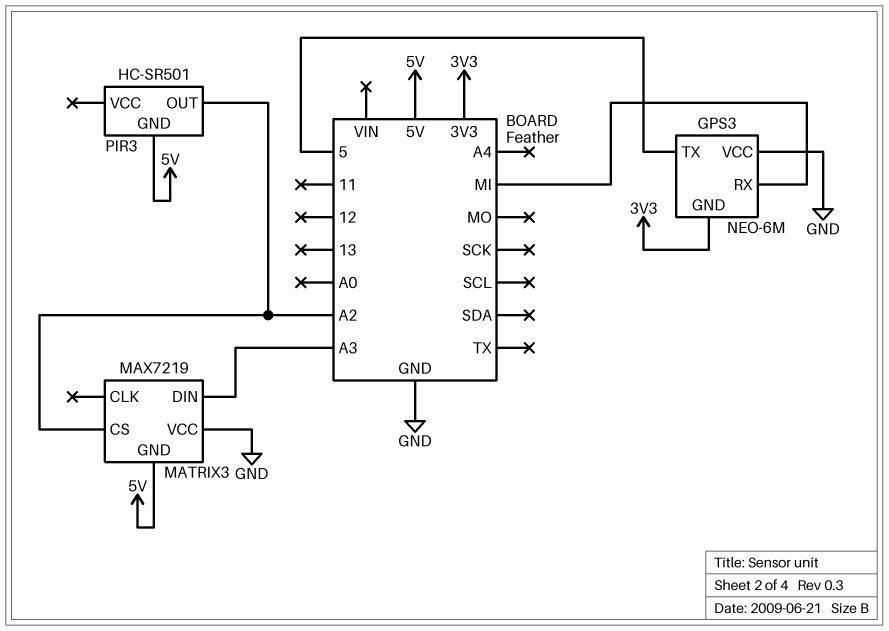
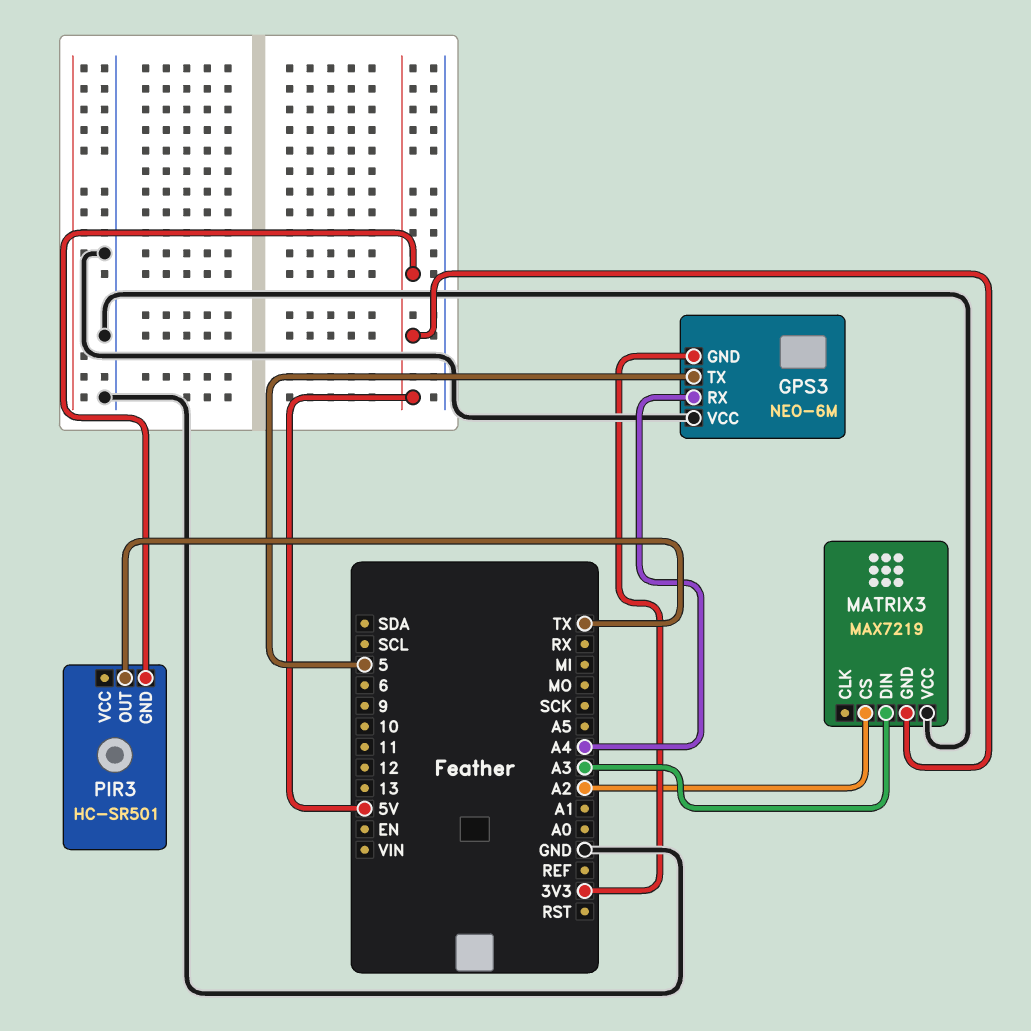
GPS3 pin RX: MI -> A4
PIR3 pin OUT: A2 -> TX

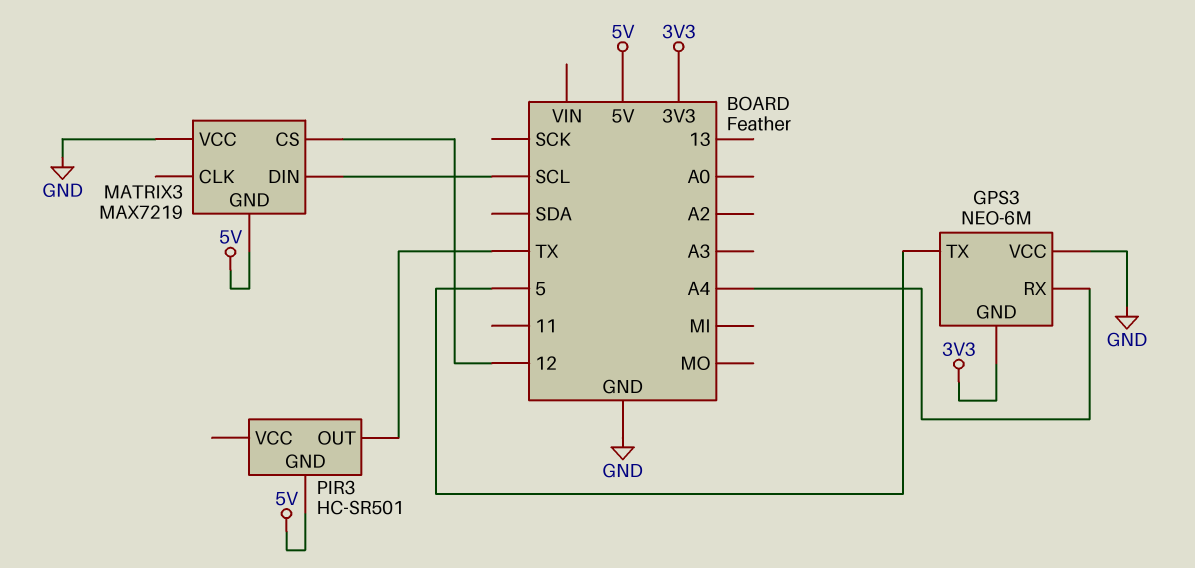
MATRIX3 pin CS: A2 -> 12
MATRIX3 pin DIN: A3 -> SCL

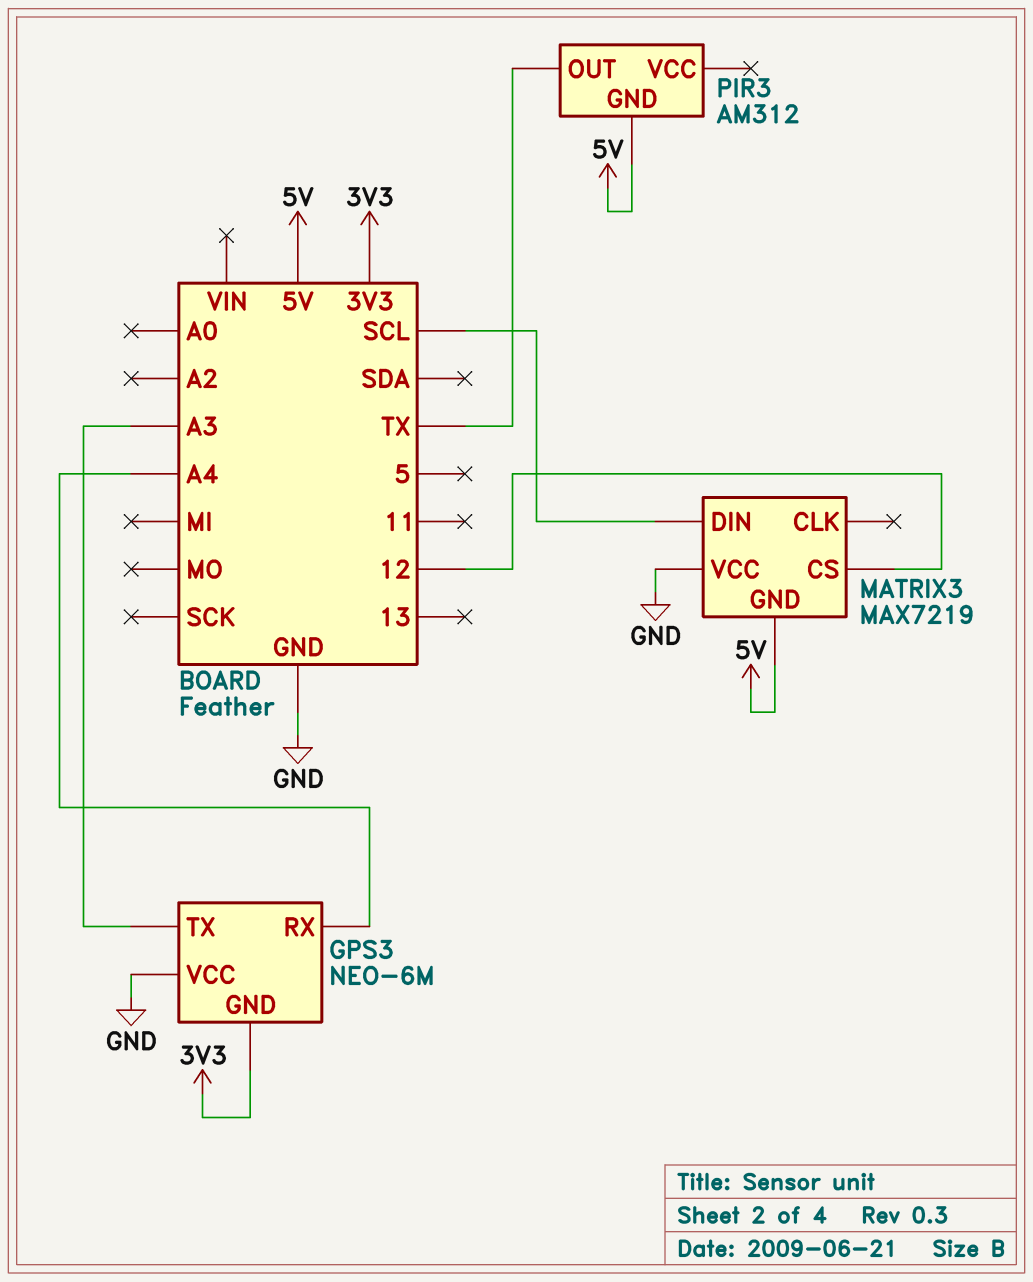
GPS3 pin TX: 5 -> A3
PIR3: HC-SR501 -> AM312

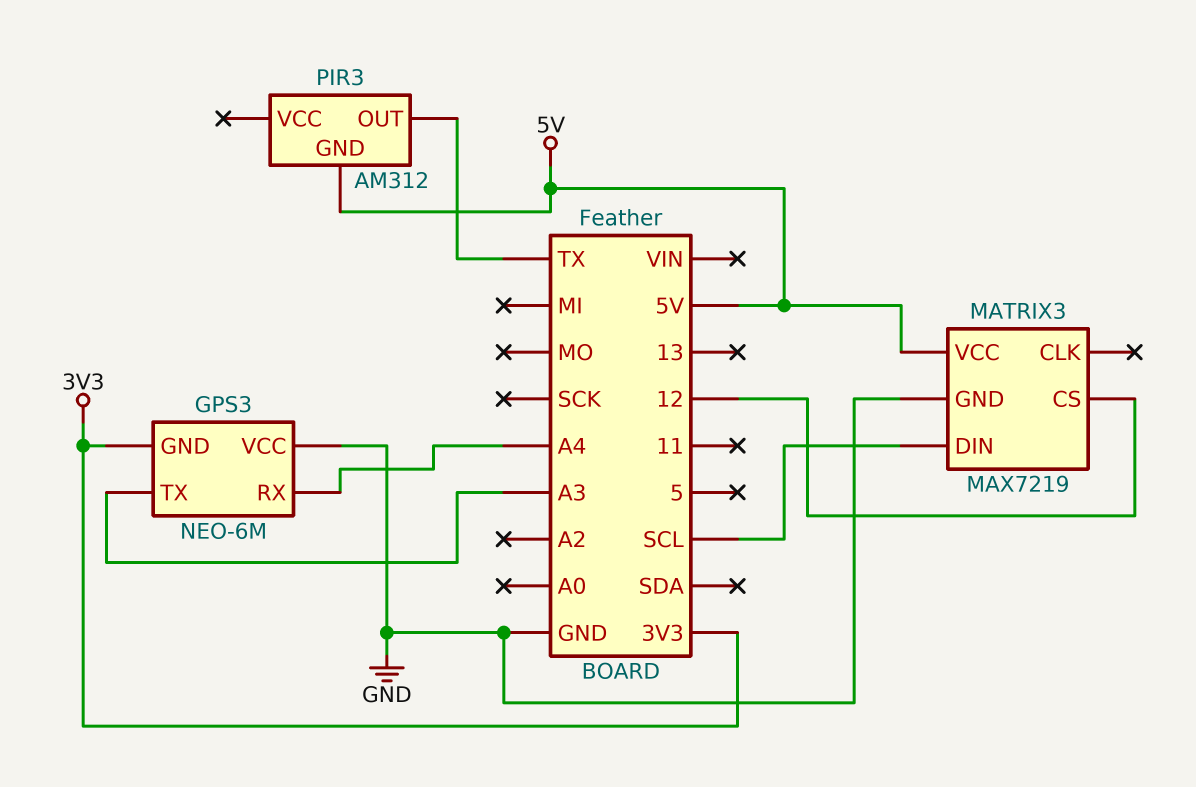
MATRIX3 pin GND: 5V -> GND
MATRIX3 pin VCC: GND -> 5V

